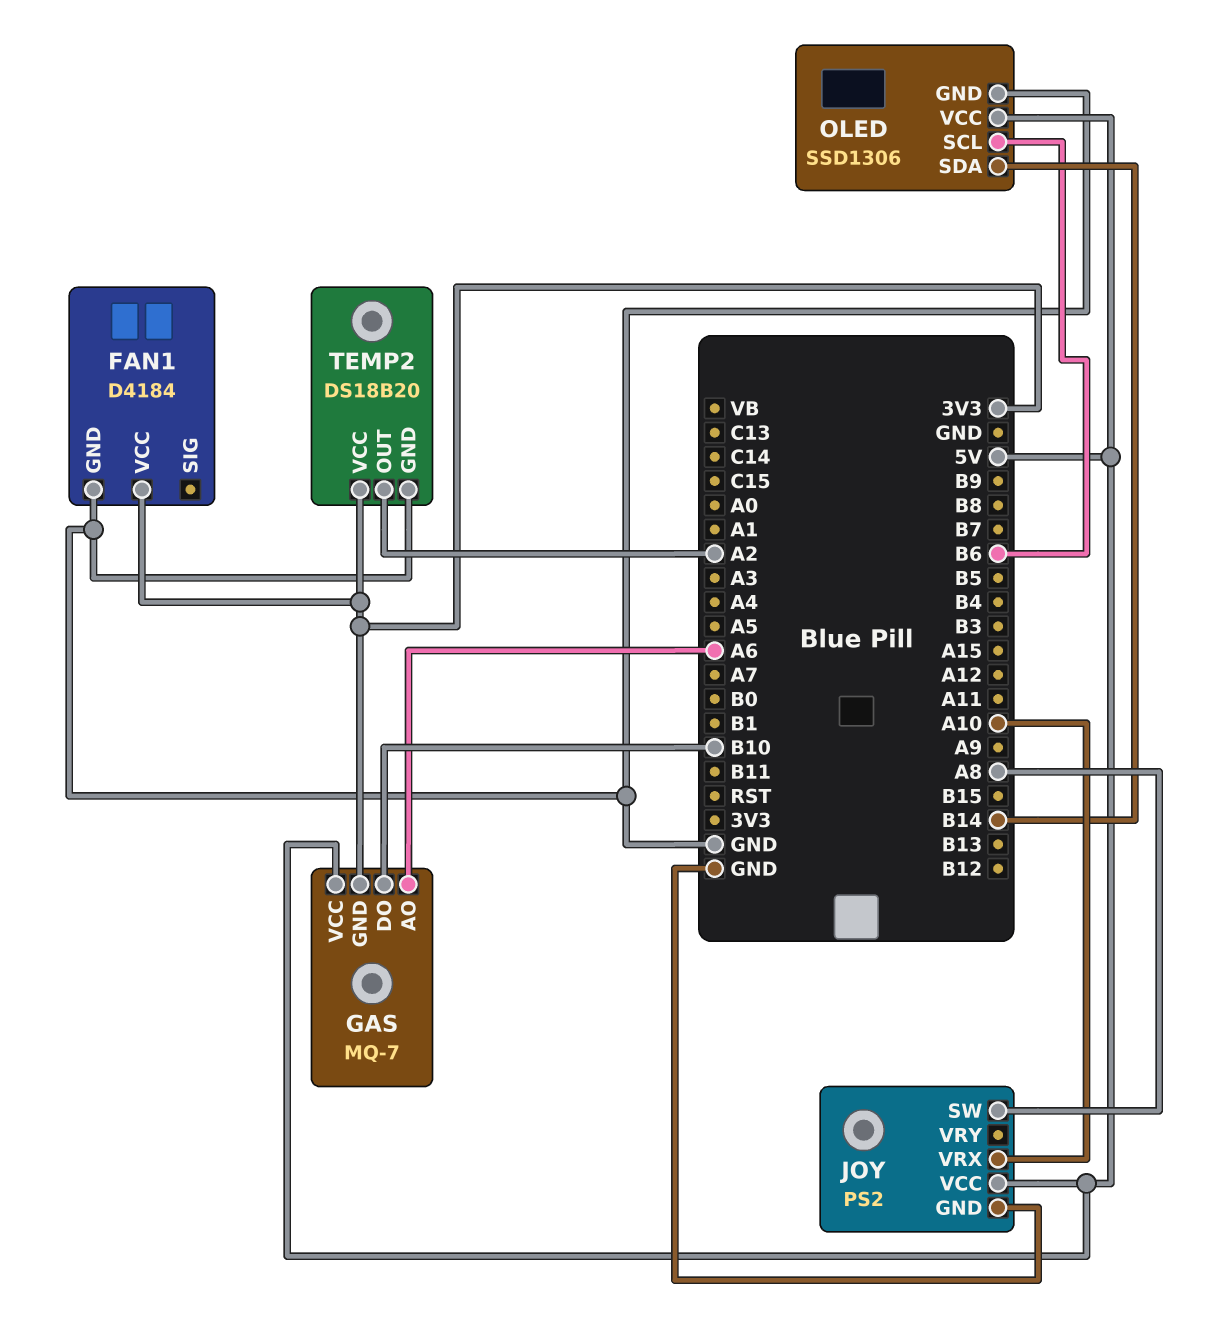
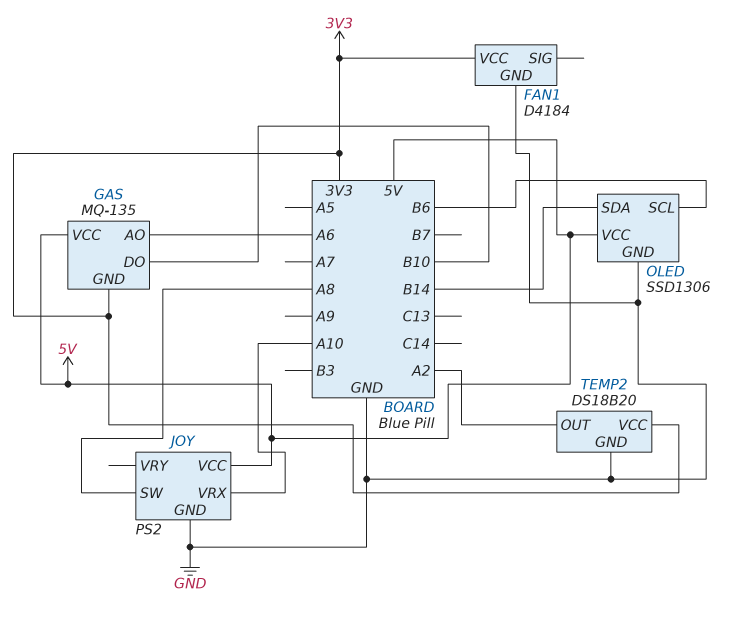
GAS: MQ-7 -> MQ-135

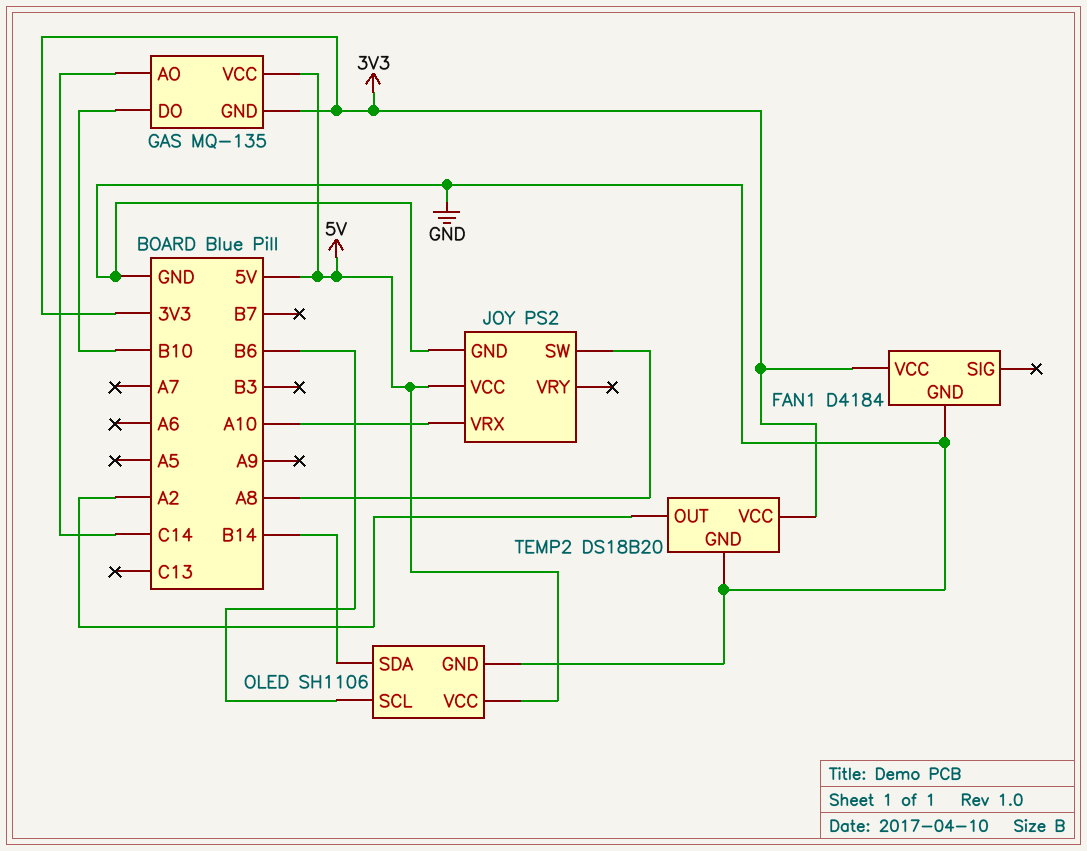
GAS pin AO: A6 -> C14
OLED: SSD1306 -> SH1106

